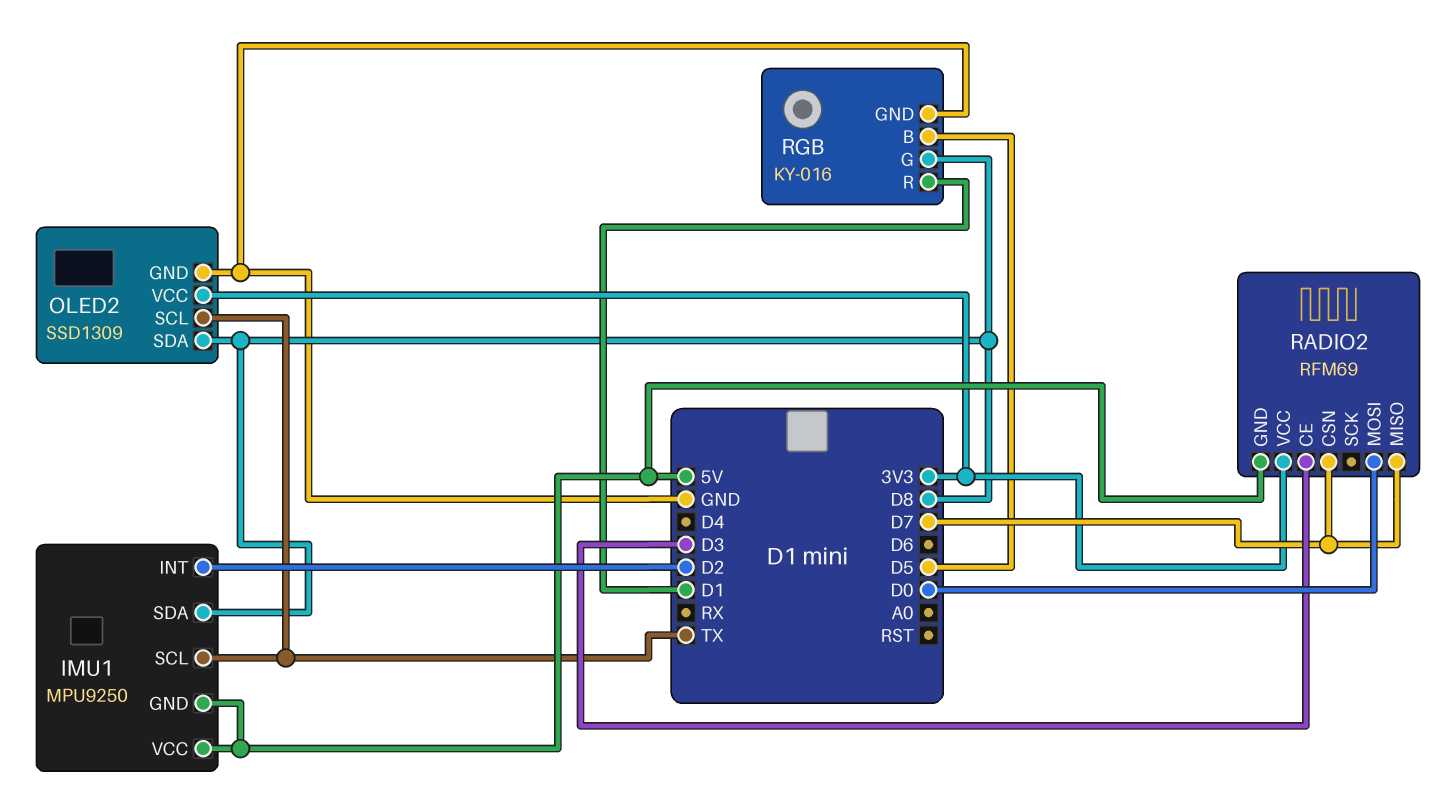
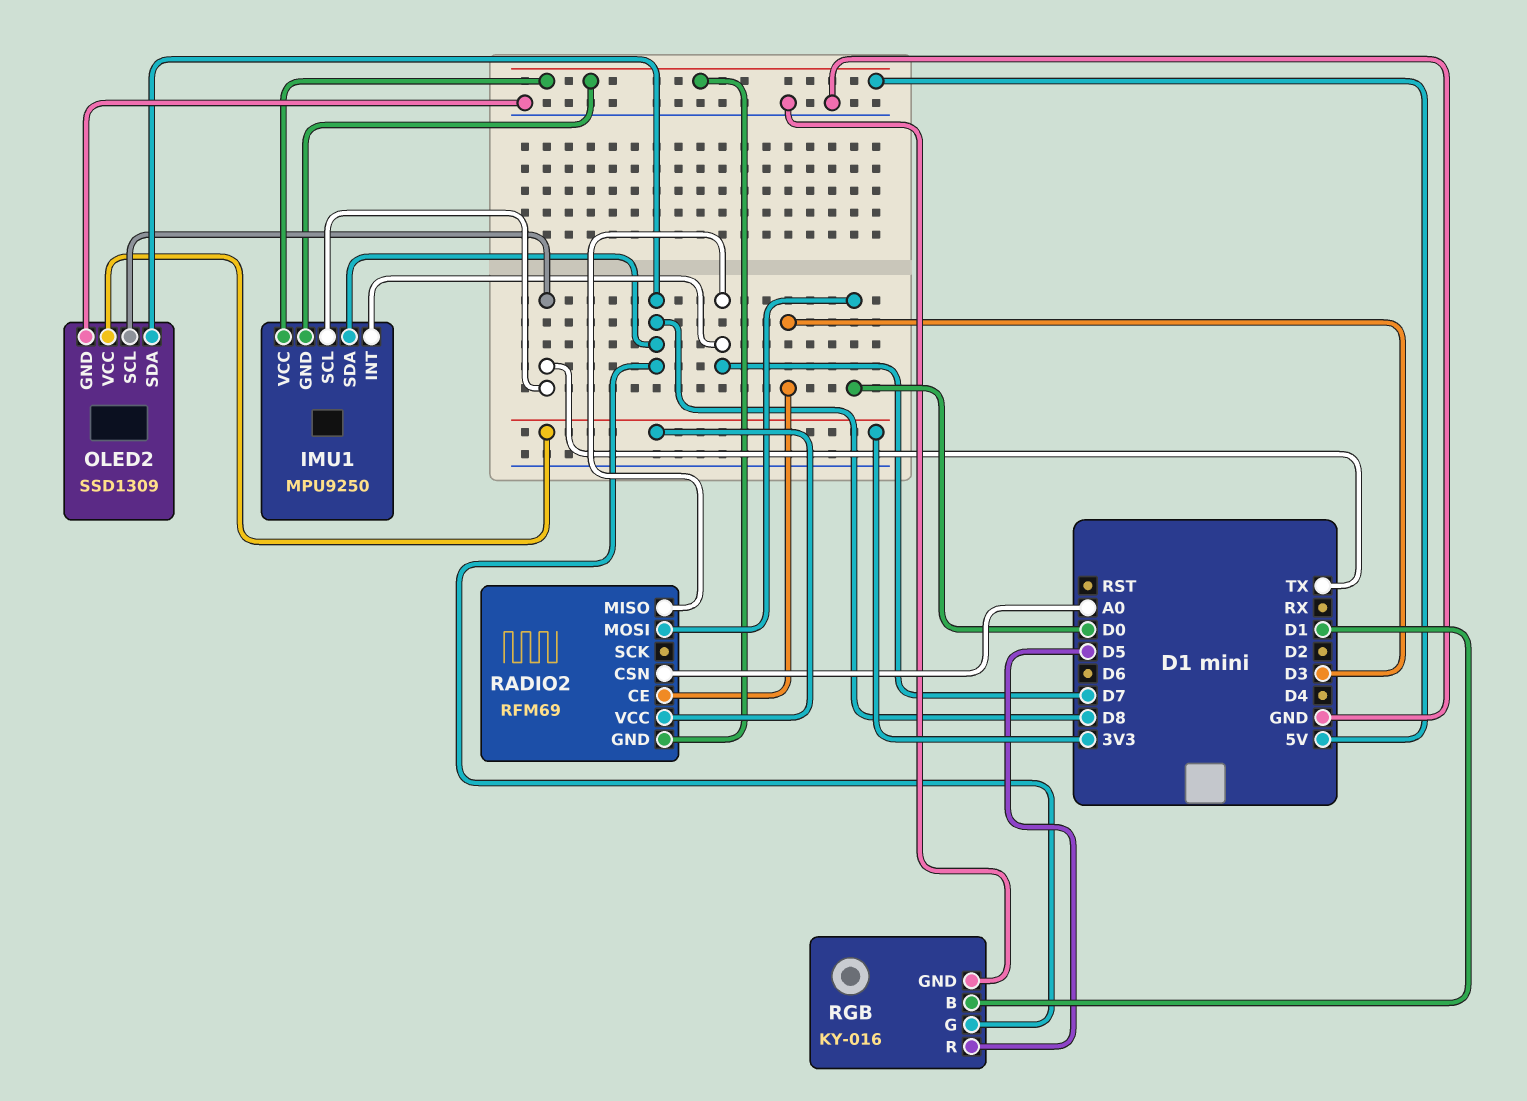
IMU1 pin INT: D2 -> D7
RADIO2 pin CSN: D7 -> A0
RGB pin B: D5 -> D1
RGB pin R: D1 -> D5

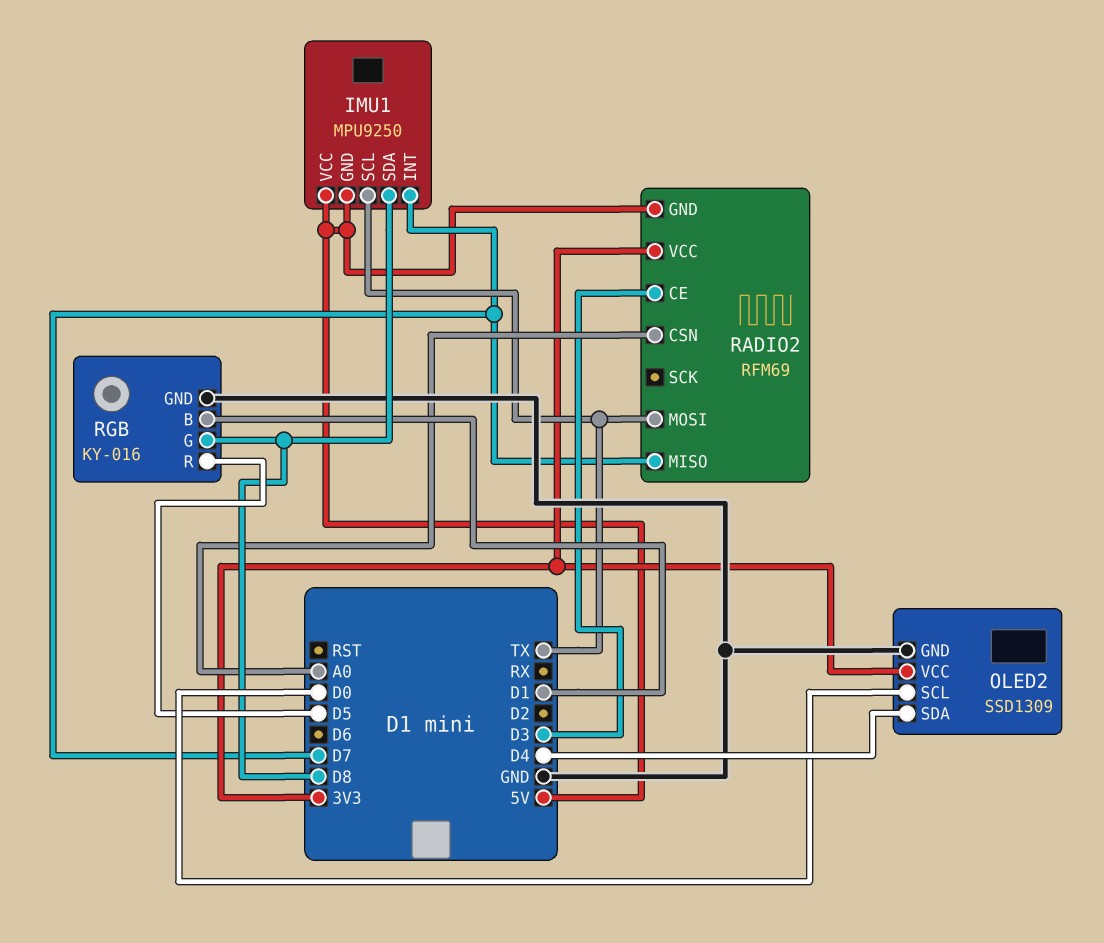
OLED2 pin SCL: TX -> D0
OLED2 pin SDA: D8 -> D4
RADIO2 pin MOSI: D0 -> TX

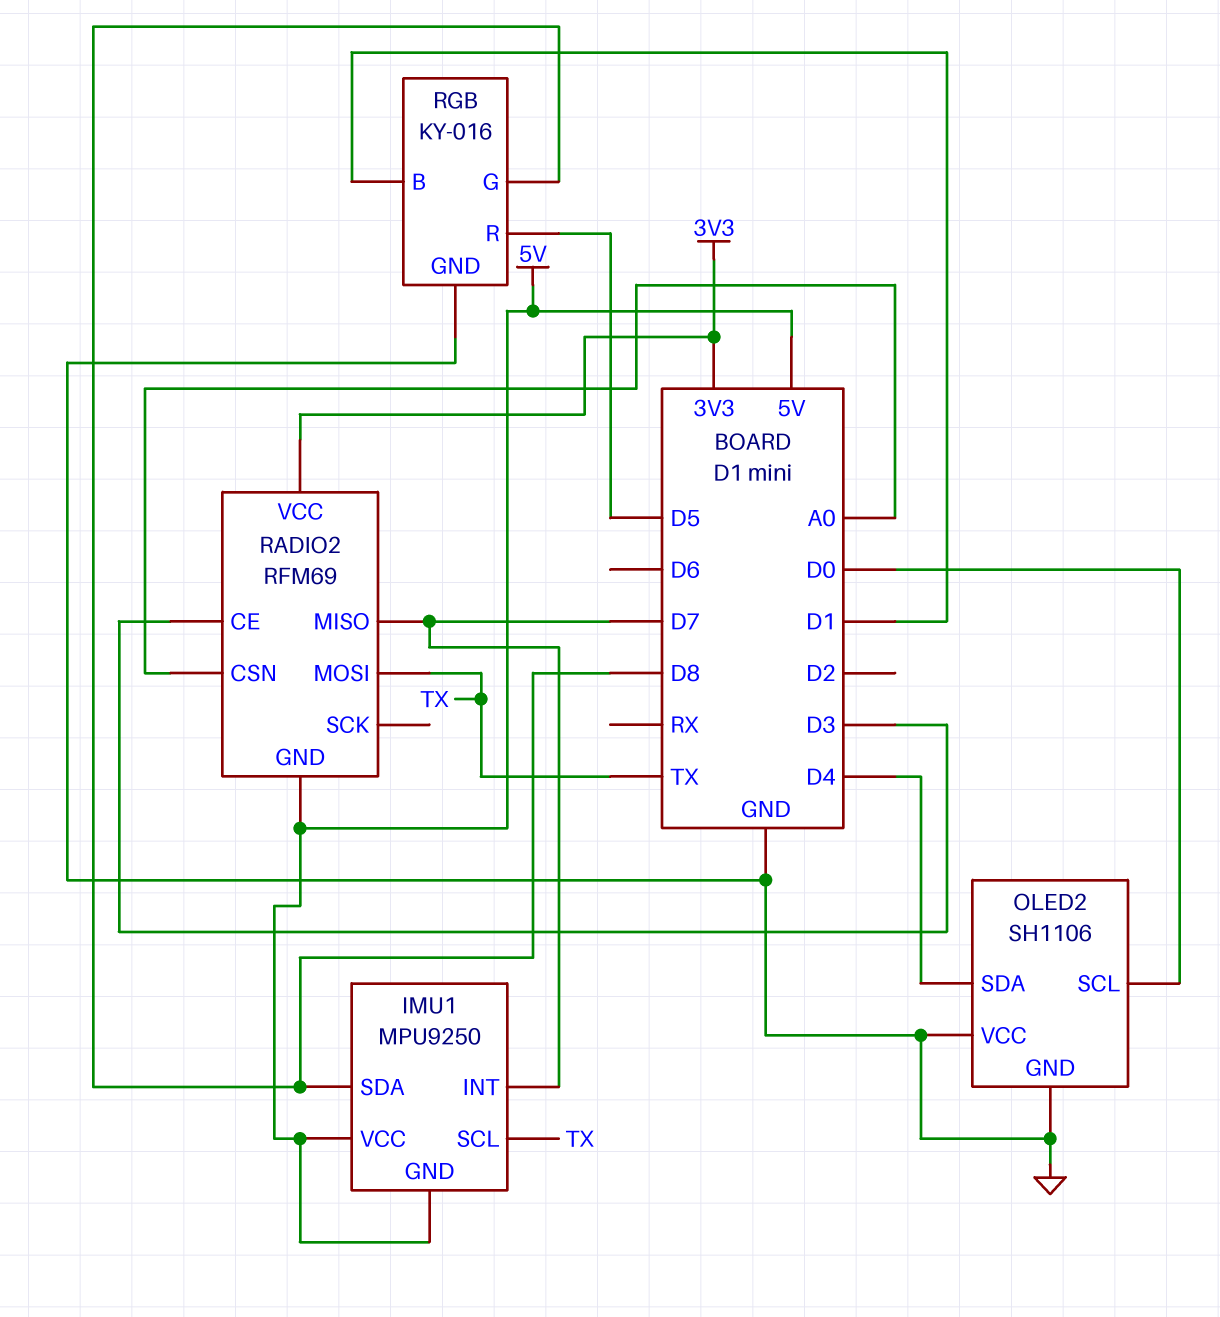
OLED2: SSD1309 -> SH1106
OLED2 pin VCC: 3V3 -> GND

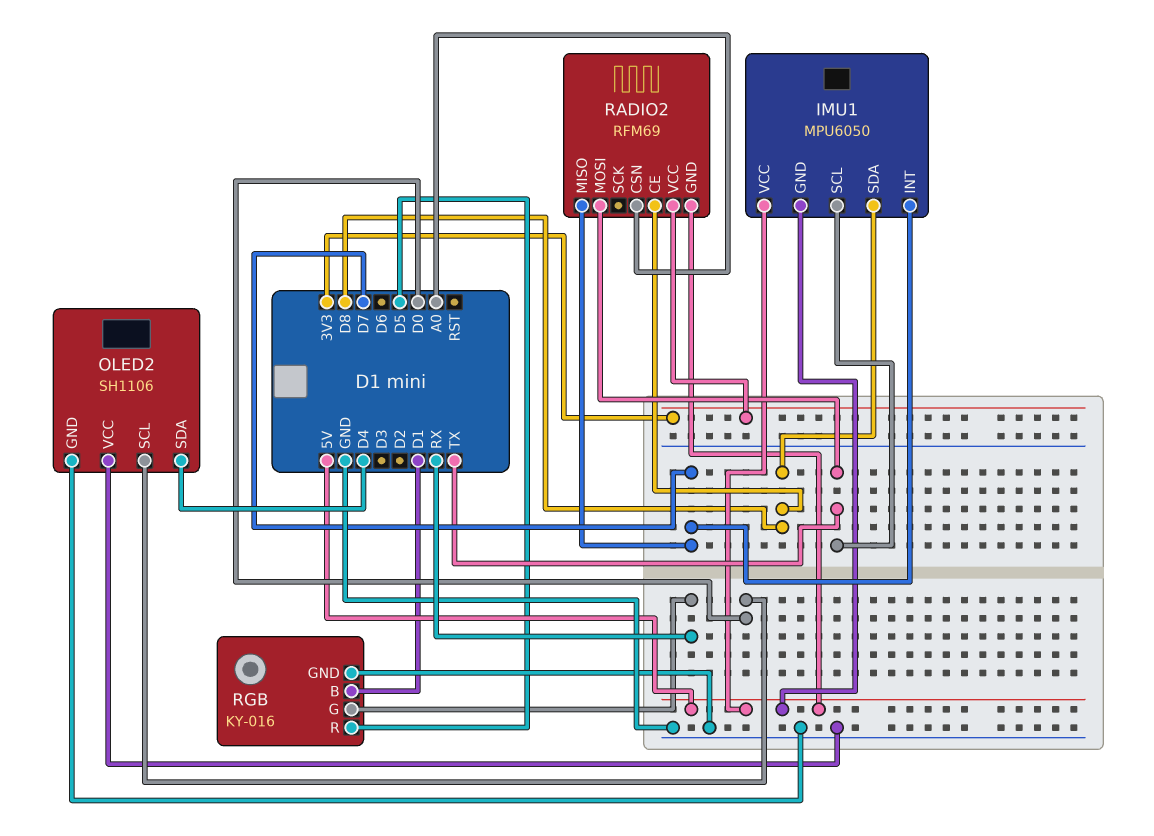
IMU1: MPU9250 -> MPU6050
RADIO2 pin CE: D3 -> D8
RGB pin G: D8 -> RX

